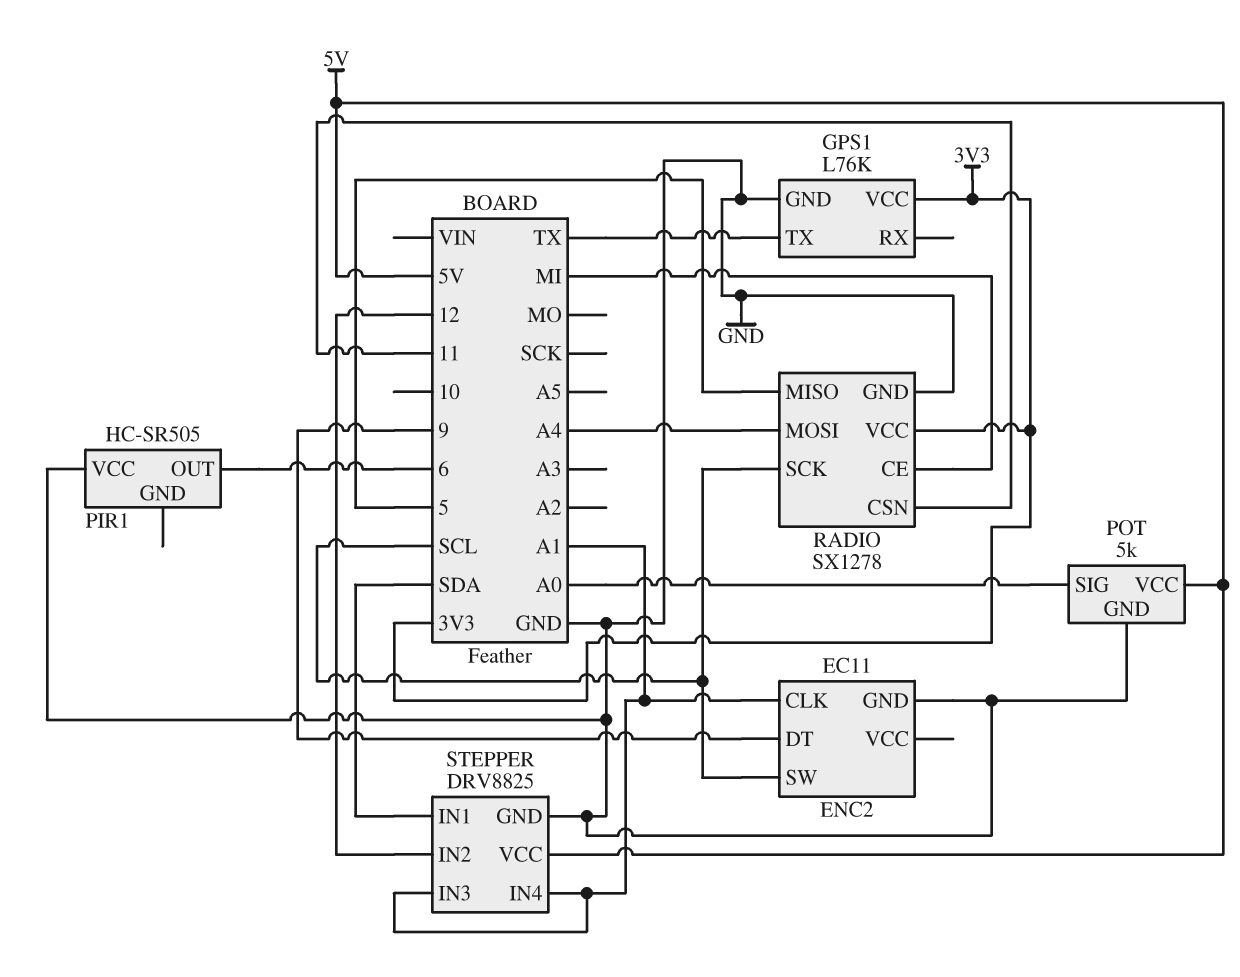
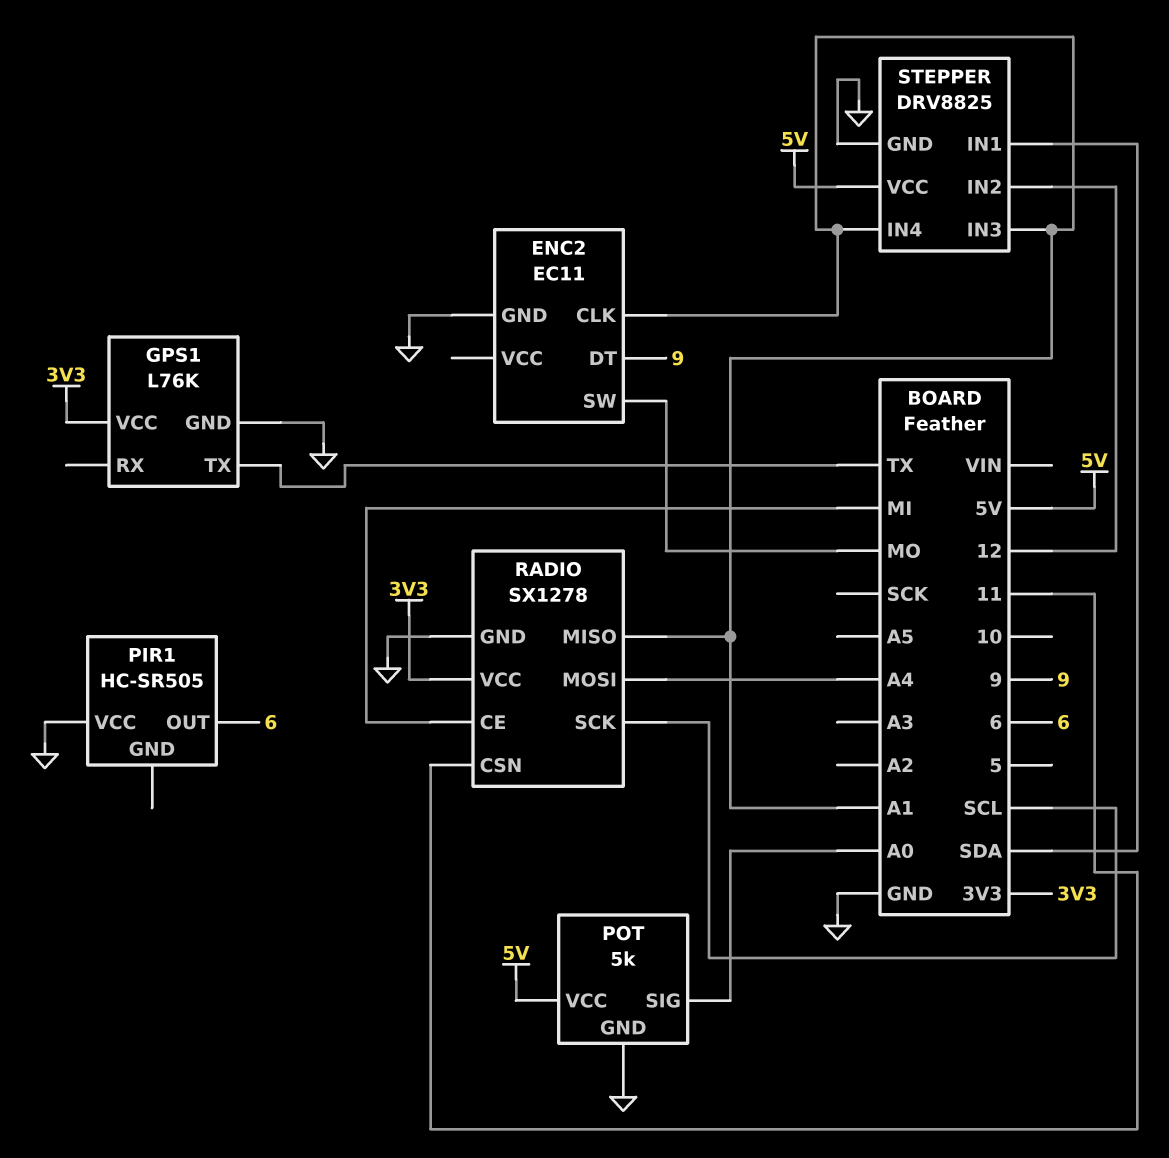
ENC2 pin SW: SCL -> MO
RADIO pin MISO: 5 -> A1

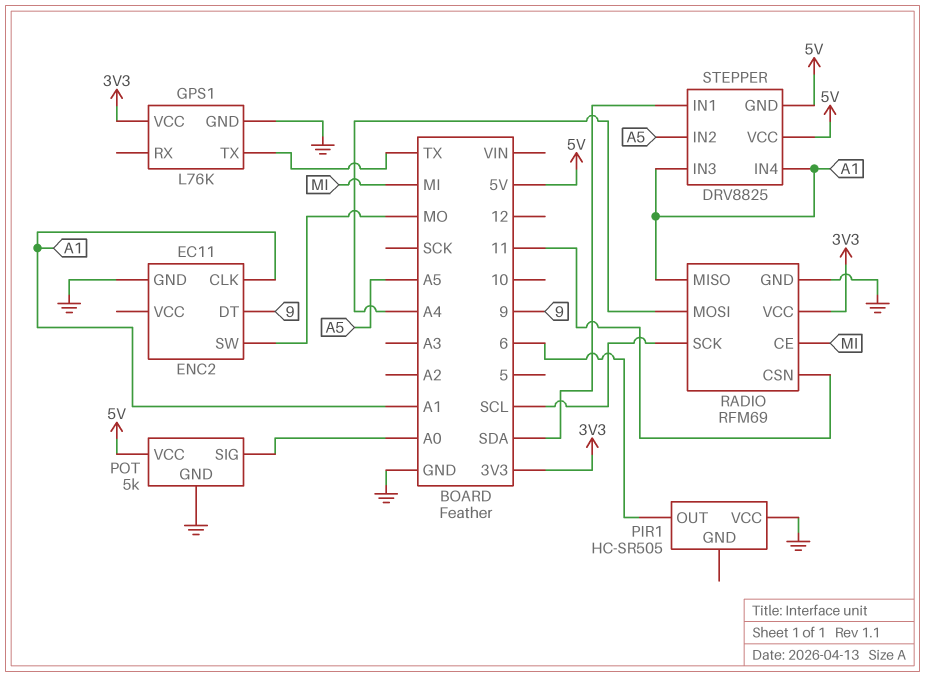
RADIO: SX1278 -> RFM69
STEPPER pin GND: GND -> 5V
STEPPER pin IN2: 12 -> A5

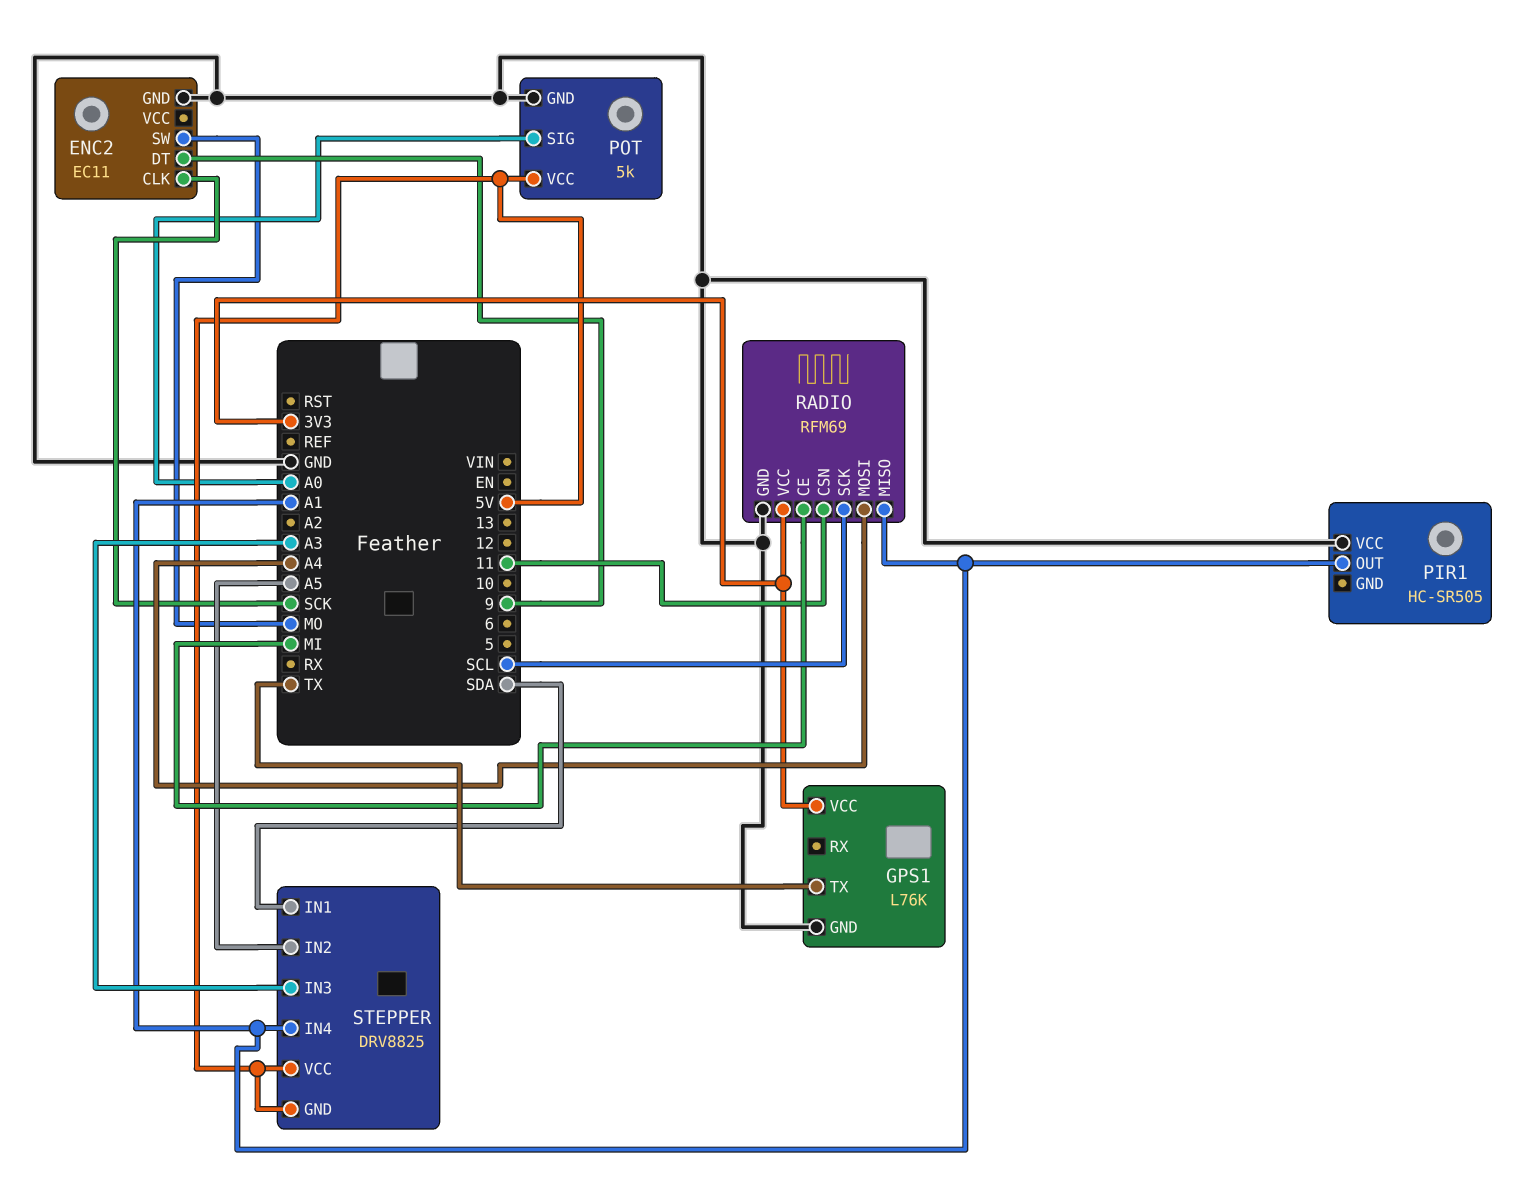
ENC2 pin CLK: A1 -> SCK
PIR1 pin OUT: 6 -> A1
STEPPER pin IN3: A1 -> A3

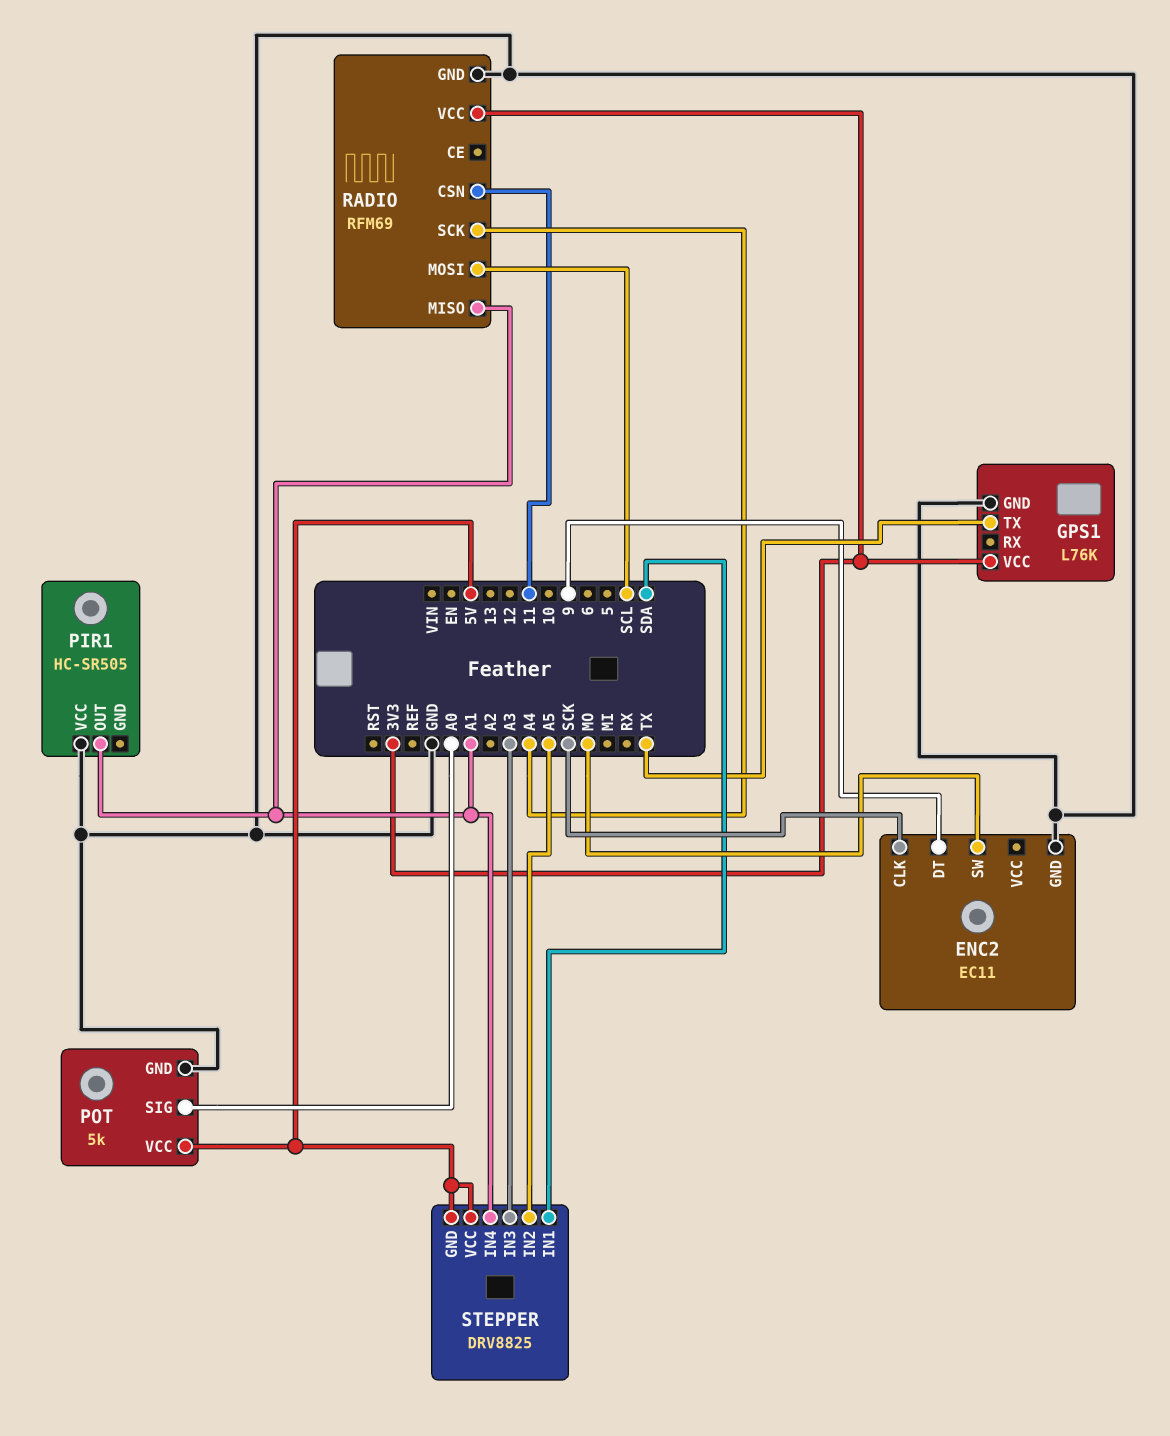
RADIO pin CE: MI -> none
RADIO pin MOSI: A4 -> SCL
RADIO pin SCK: SCL -> A4

